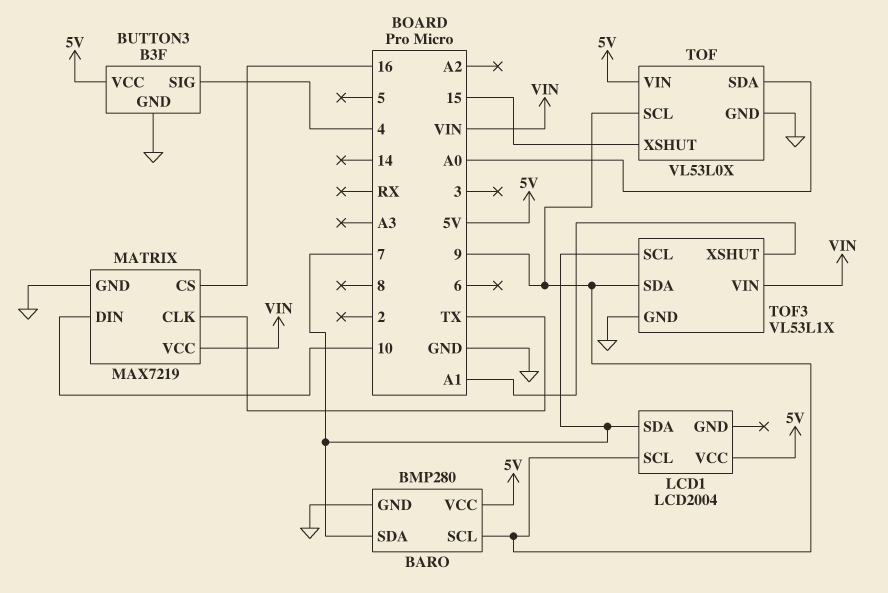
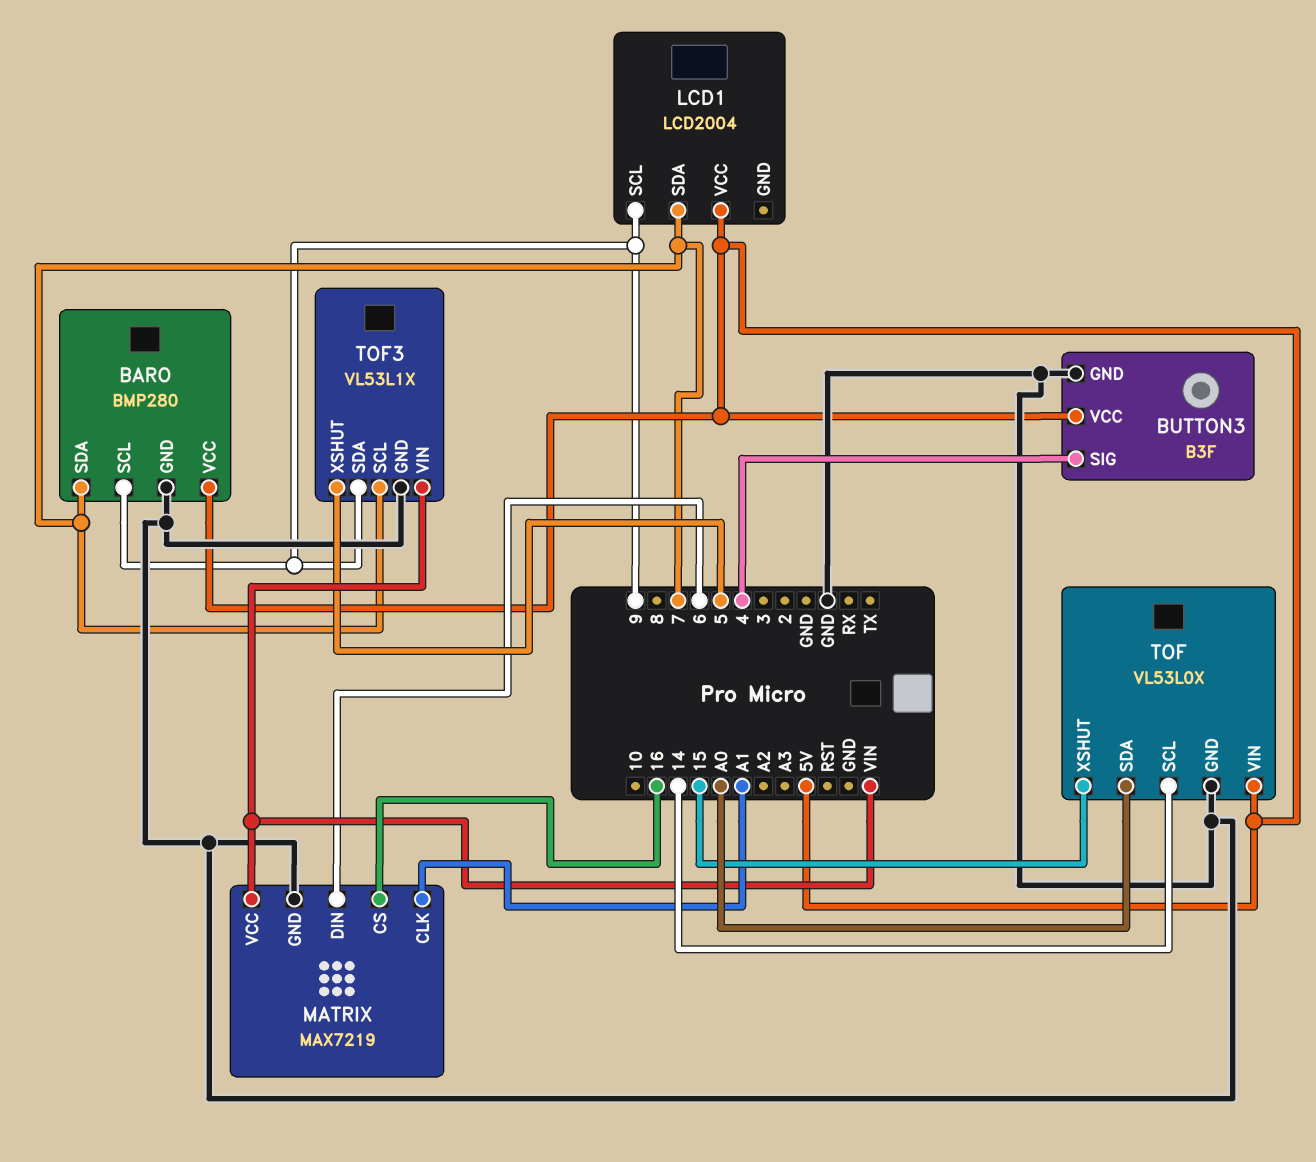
MATRIX pin CLK: TX -> A1
MATRIX pin DIN: 10 -> 6
TOF pin SCL: 9 -> 14
TOF3 pin XSHUT: A1 -> 5

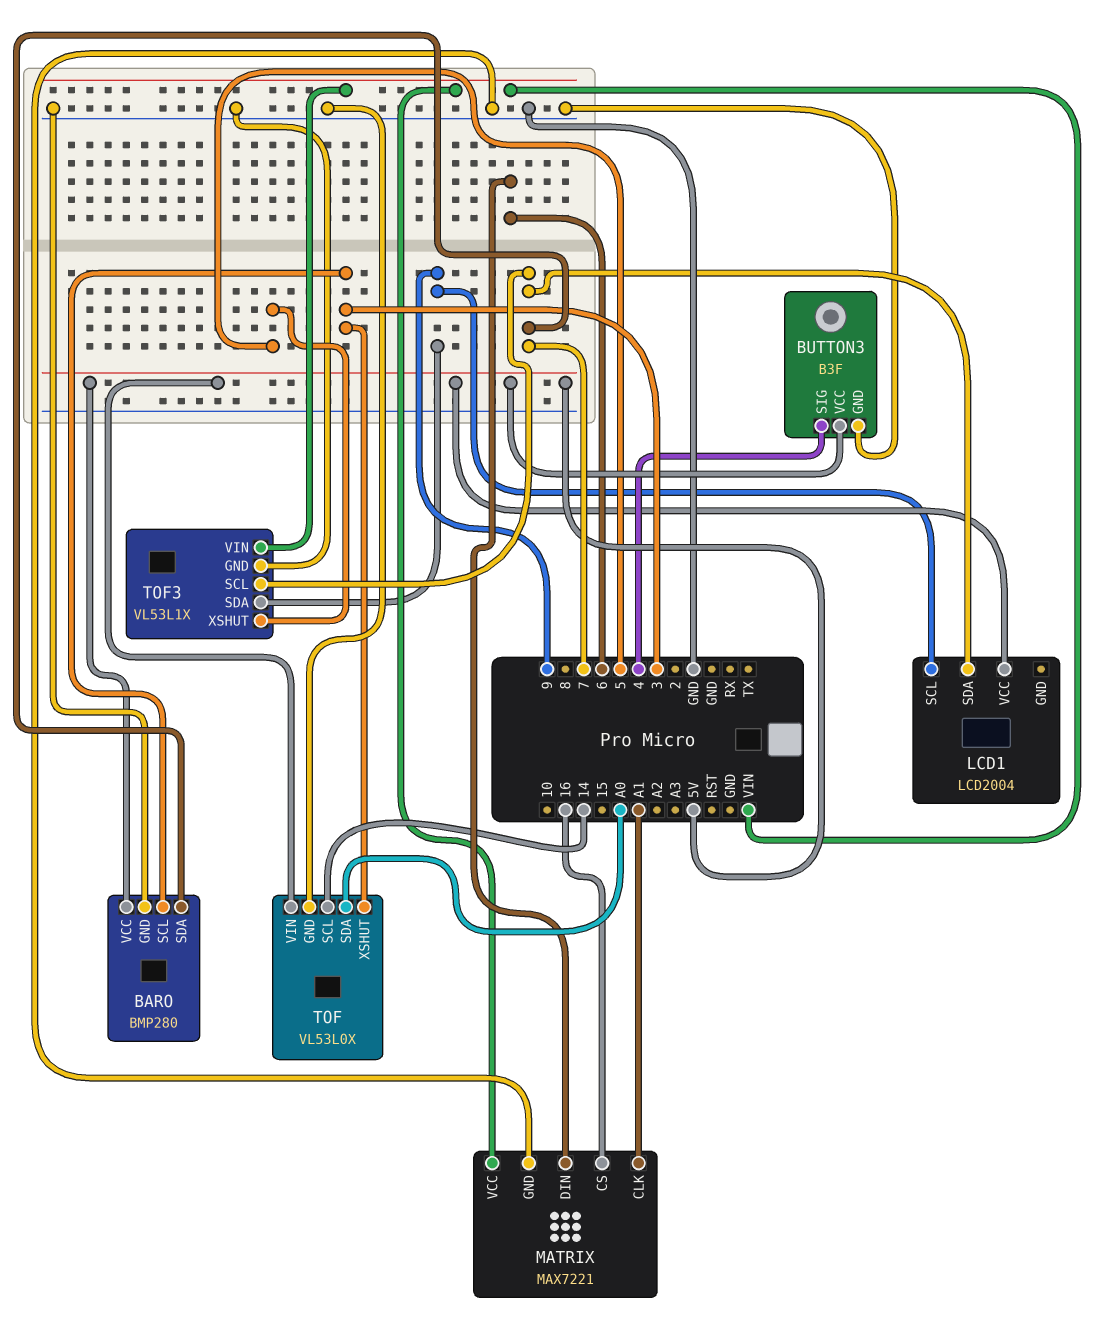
BARO pin SCL: 9 -> 3
MATRIX: MAX7219 -> MAX7221
TOF pin XSHUT: 15 -> 3

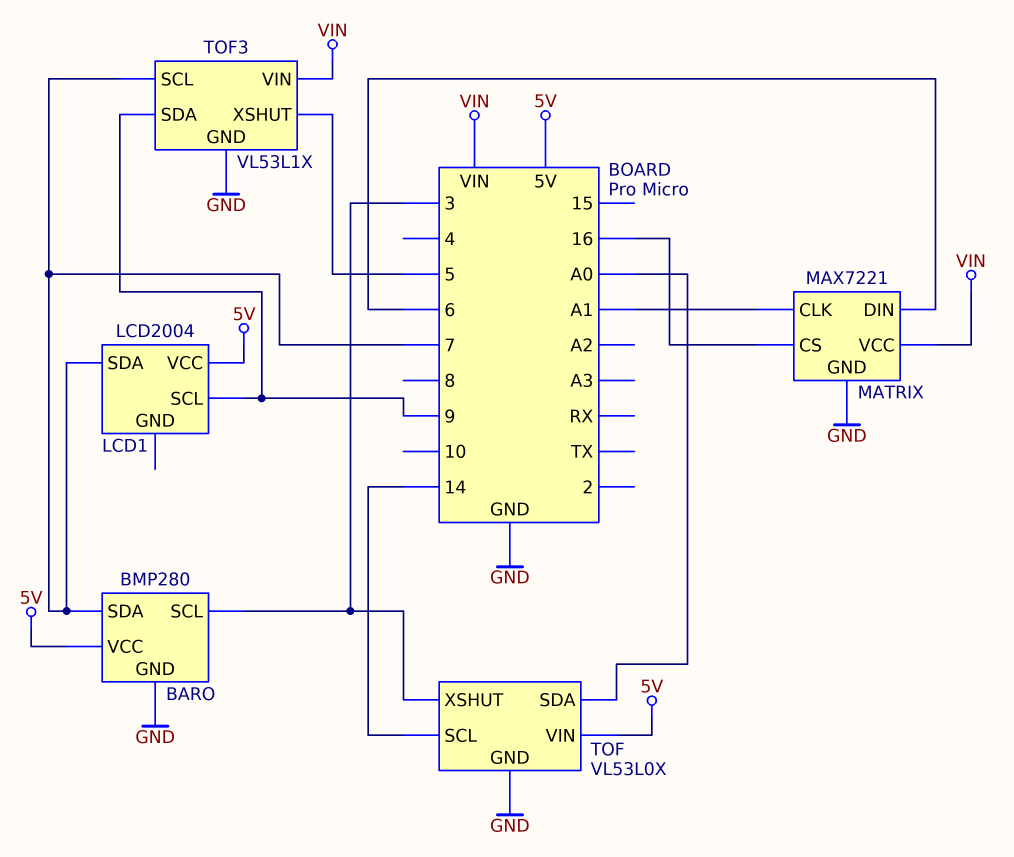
BUTTON3: B3F -> none
BUTTON3 pin GND: GND -> none
BUTTON3 pin SIG: 4 -> none
BUTTON3 pin VCC: 5V -> none

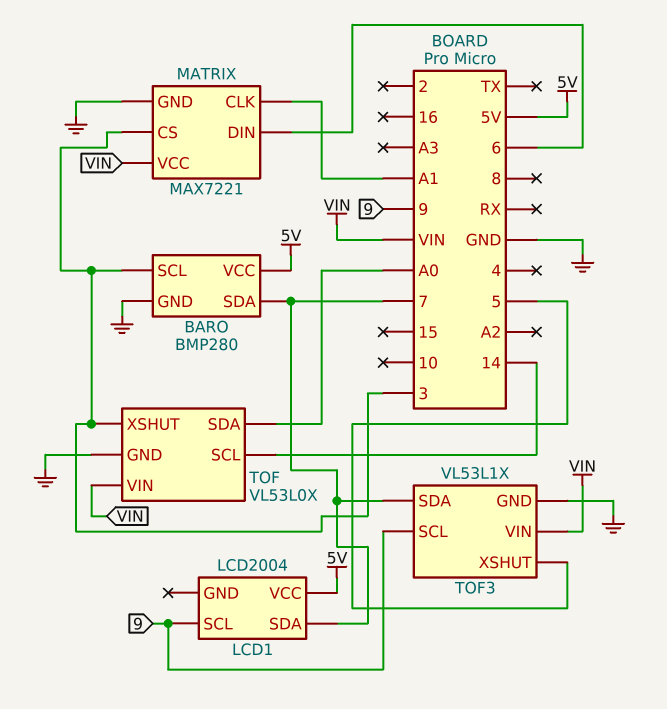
MATRIX pin CS: 16 -> 3
TOF pin VIN: 5V -> VIN
TOF3 pin SCL: 7 -> 9
TOF3 pin SDA: 9 -> 7

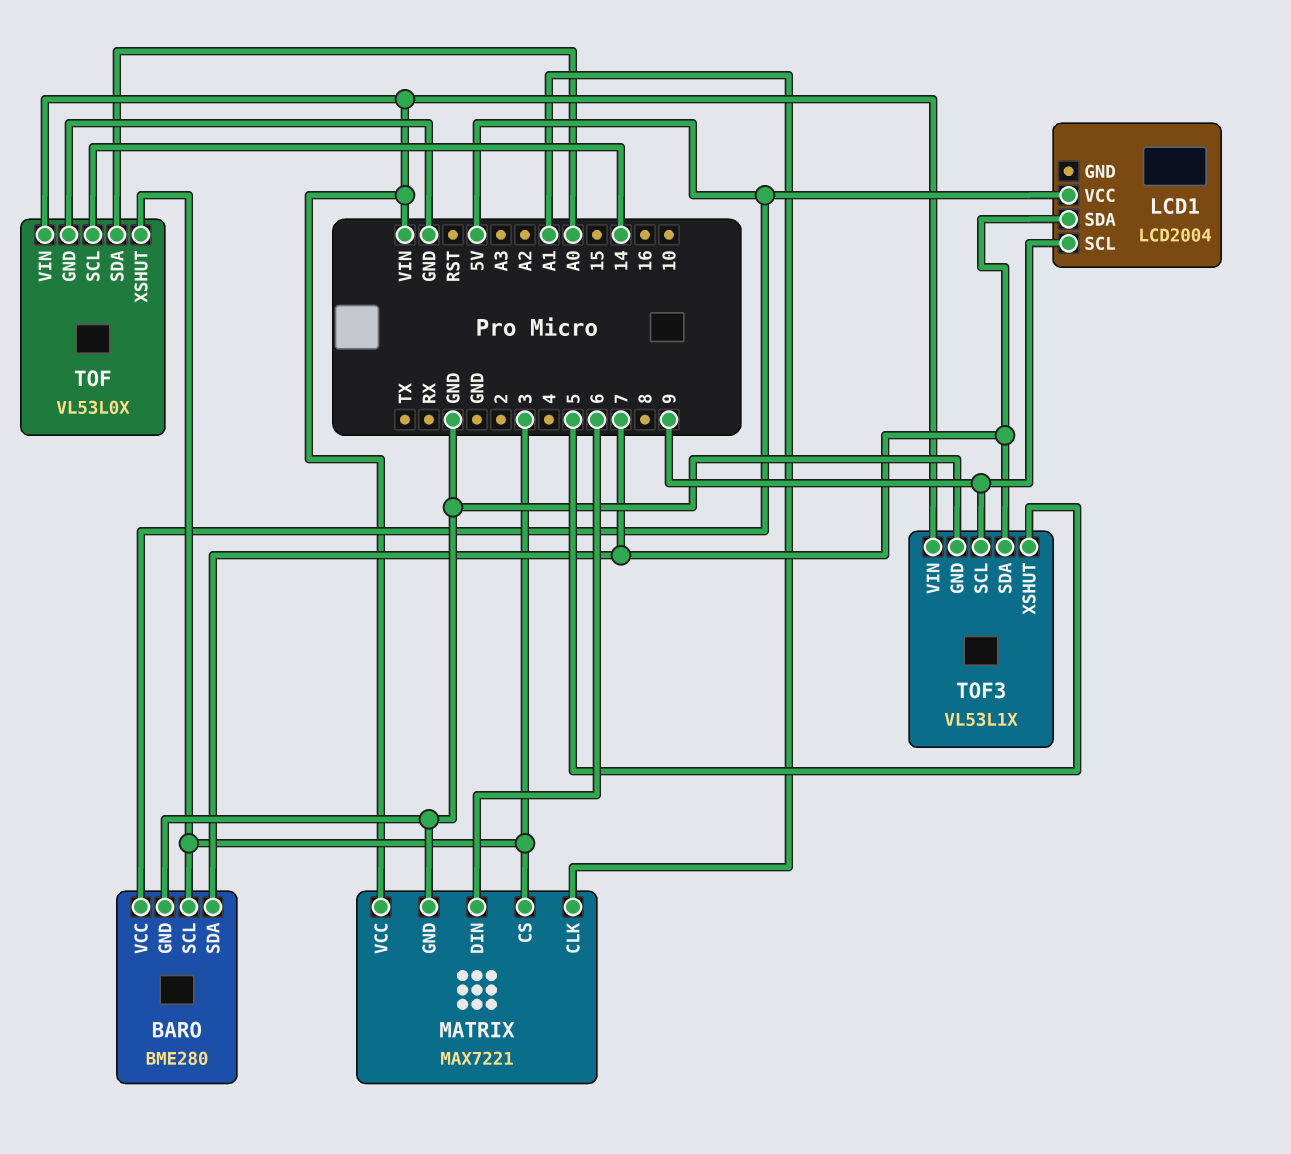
BARO: BMP280 -> BME280

